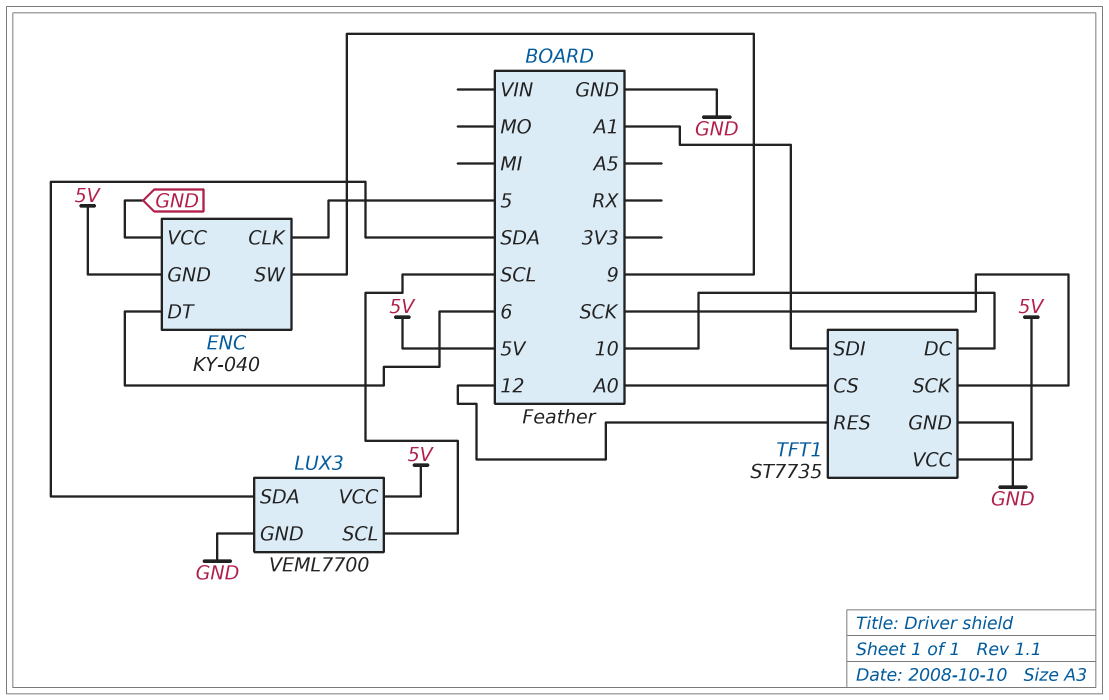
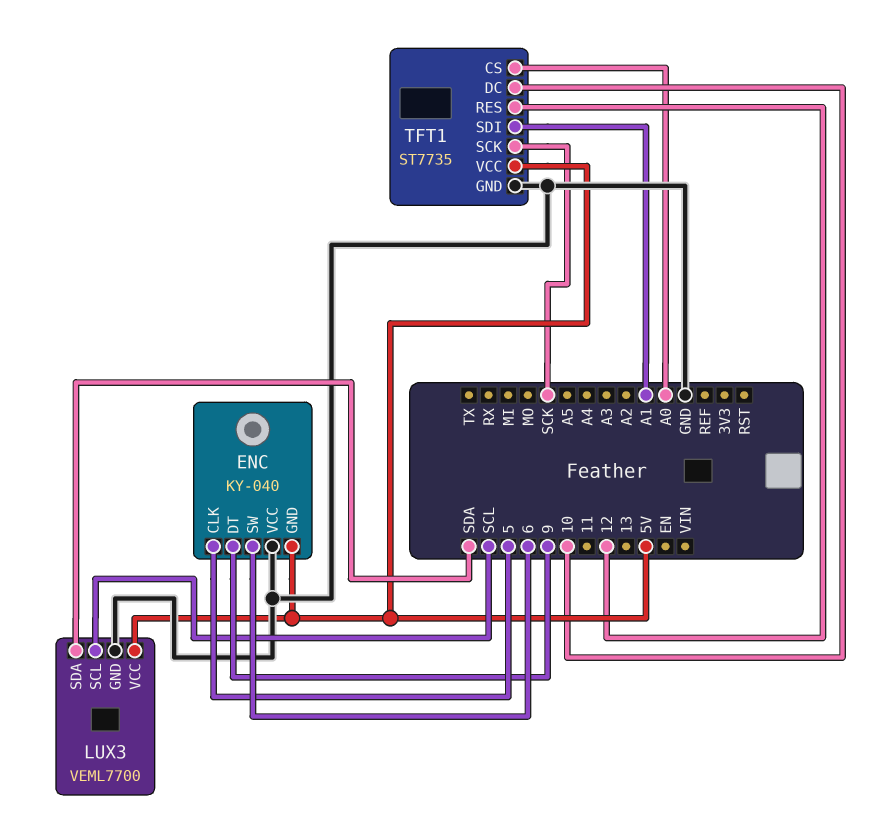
ENC pin DT: 6 -> 9
ENC pin SW: 9 -> 6

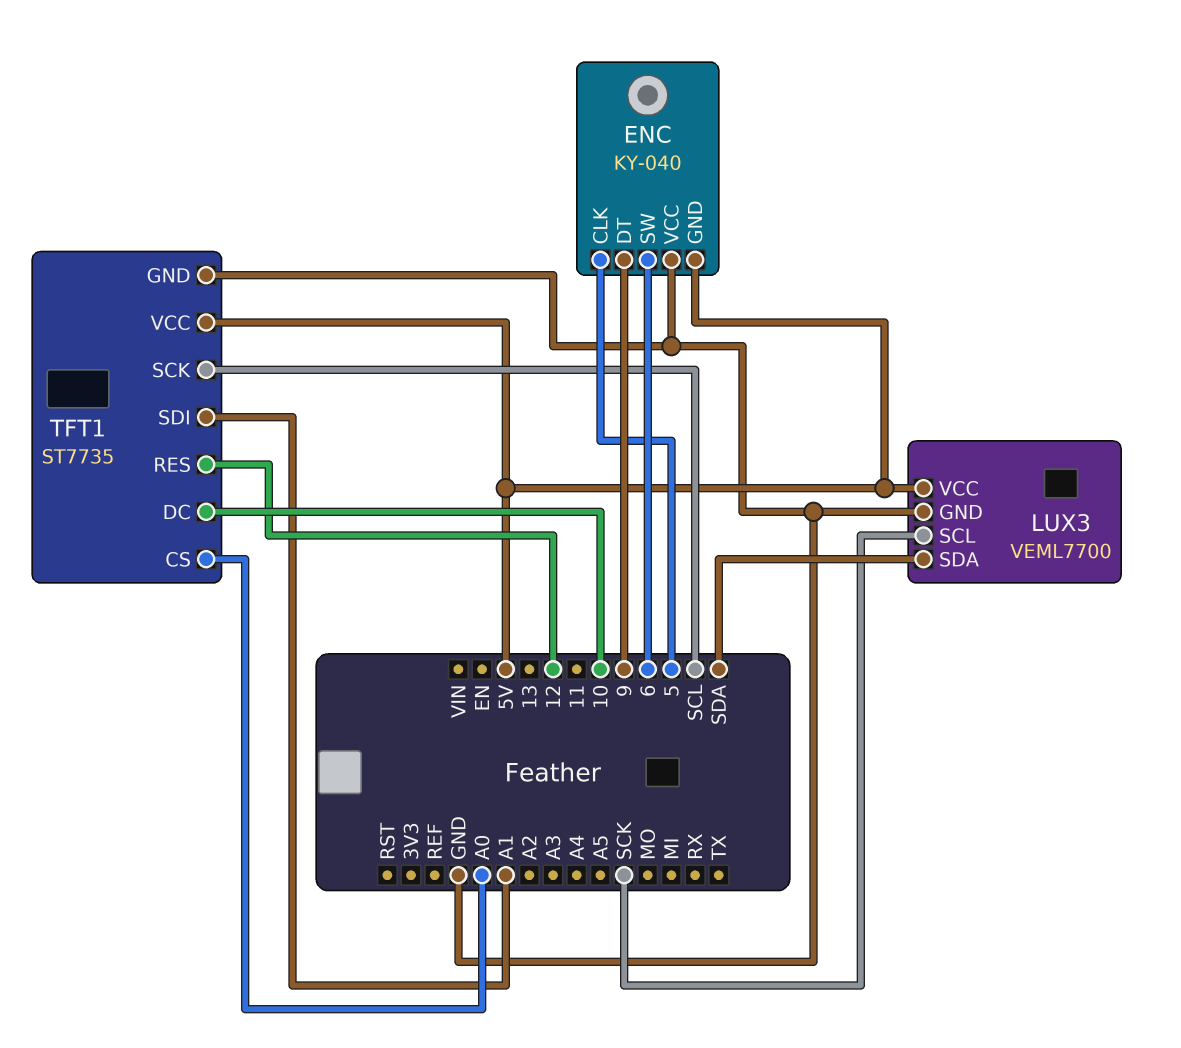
LUX3 pin SCL: SCL -> SCK
TFT1 pin SCK: SCK -> SCL

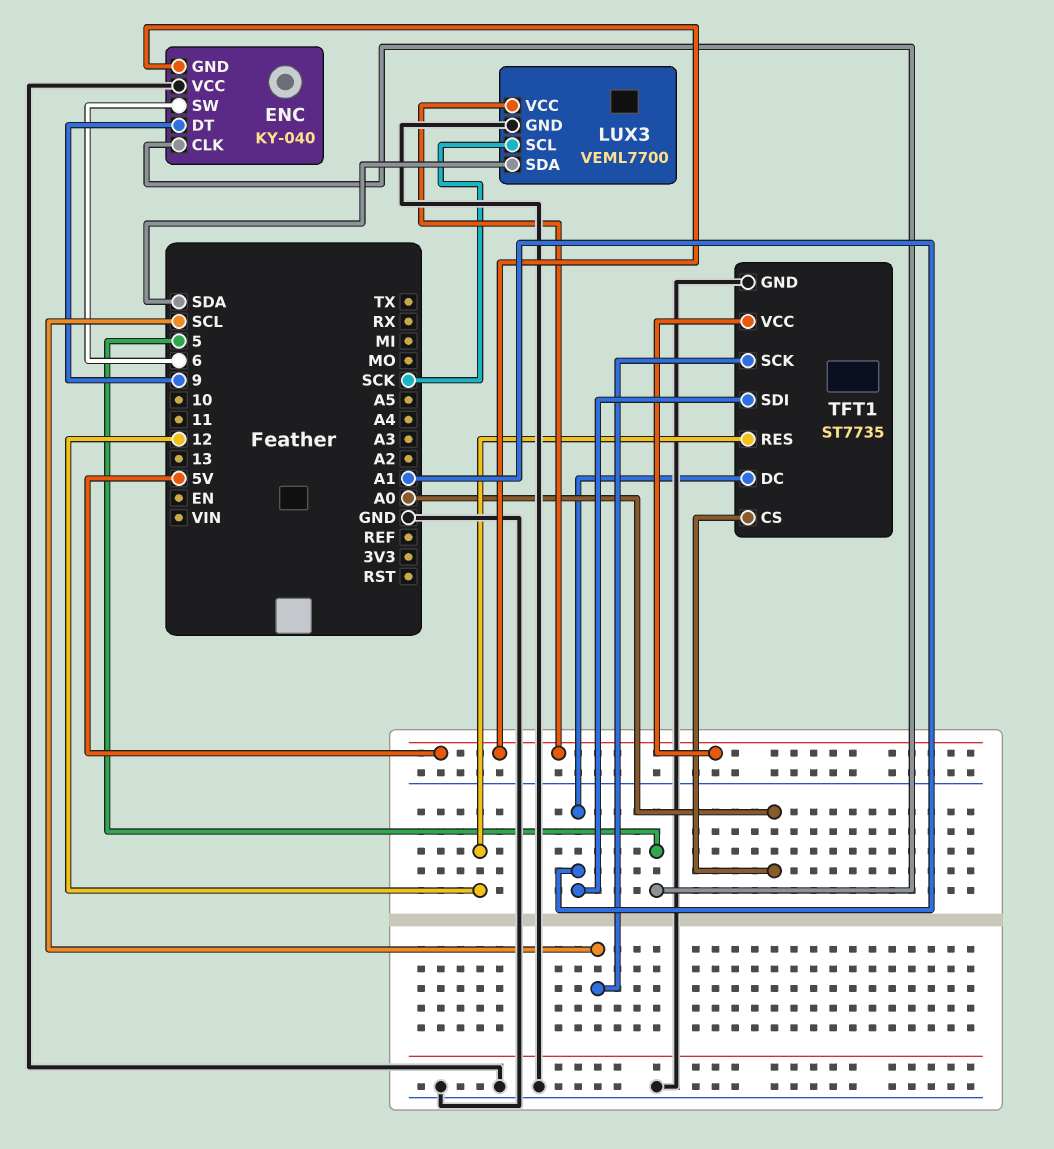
TFT1 pin DC: 10 -> A1

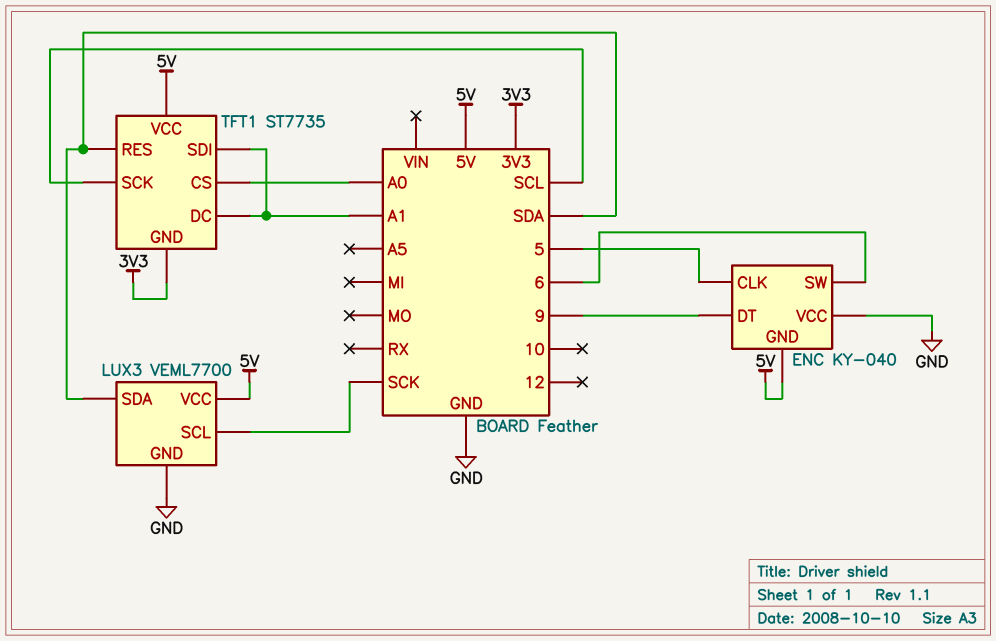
TFT1 pin GND: GND -> 3V3
TFT1 pin RES: 12 -> SDA

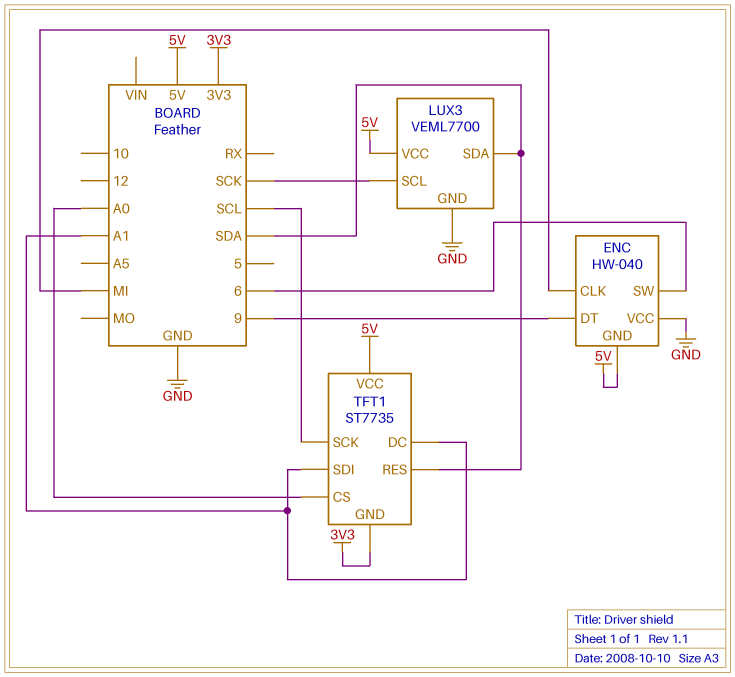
ENC: KY-040 -> HW-040
ENC pin CLK: 5 -> MI

